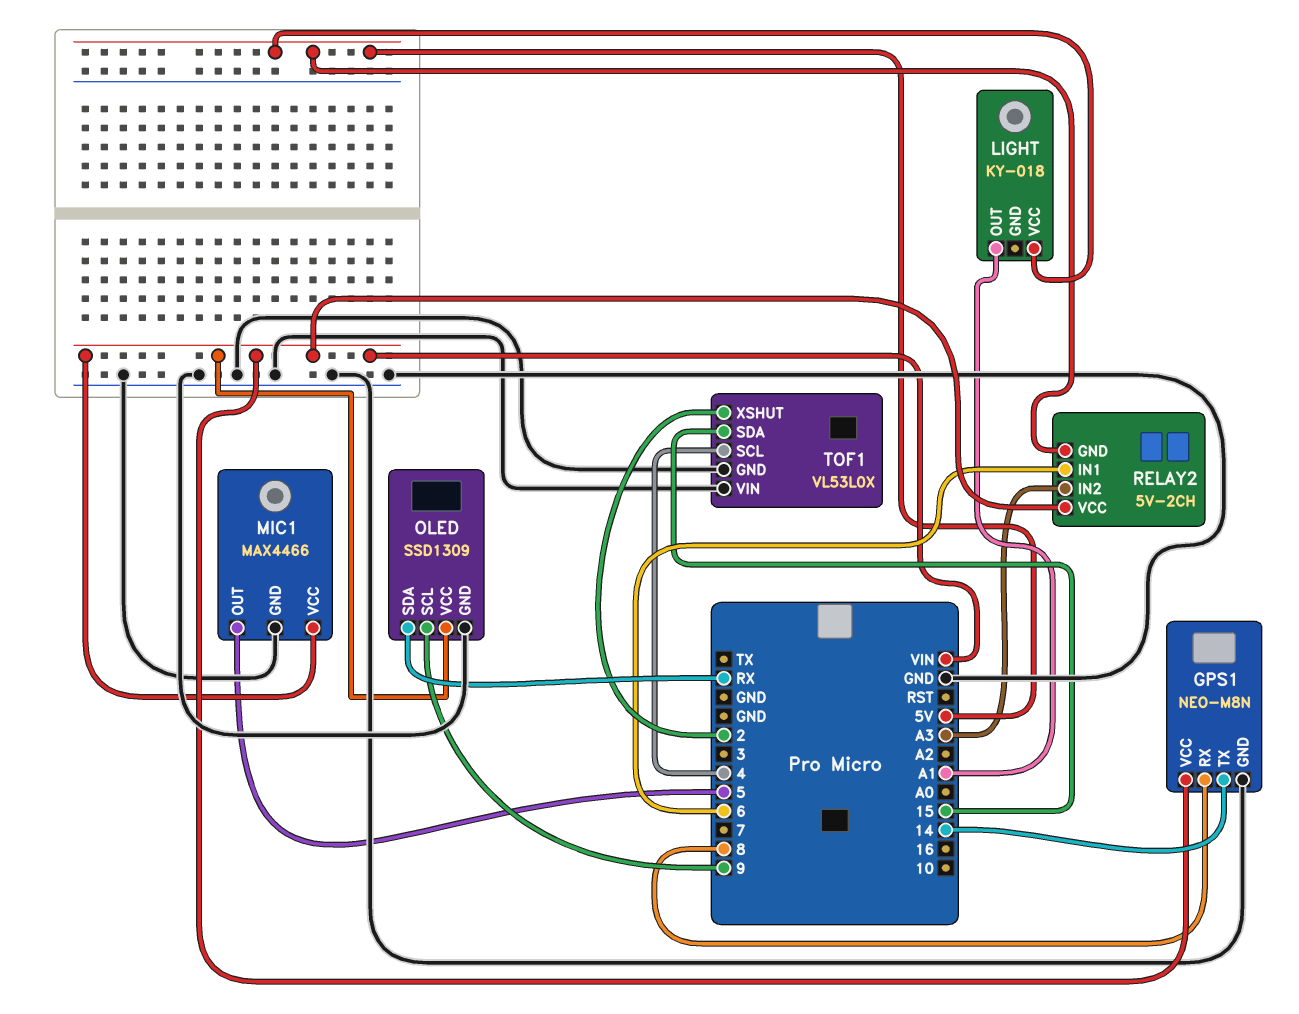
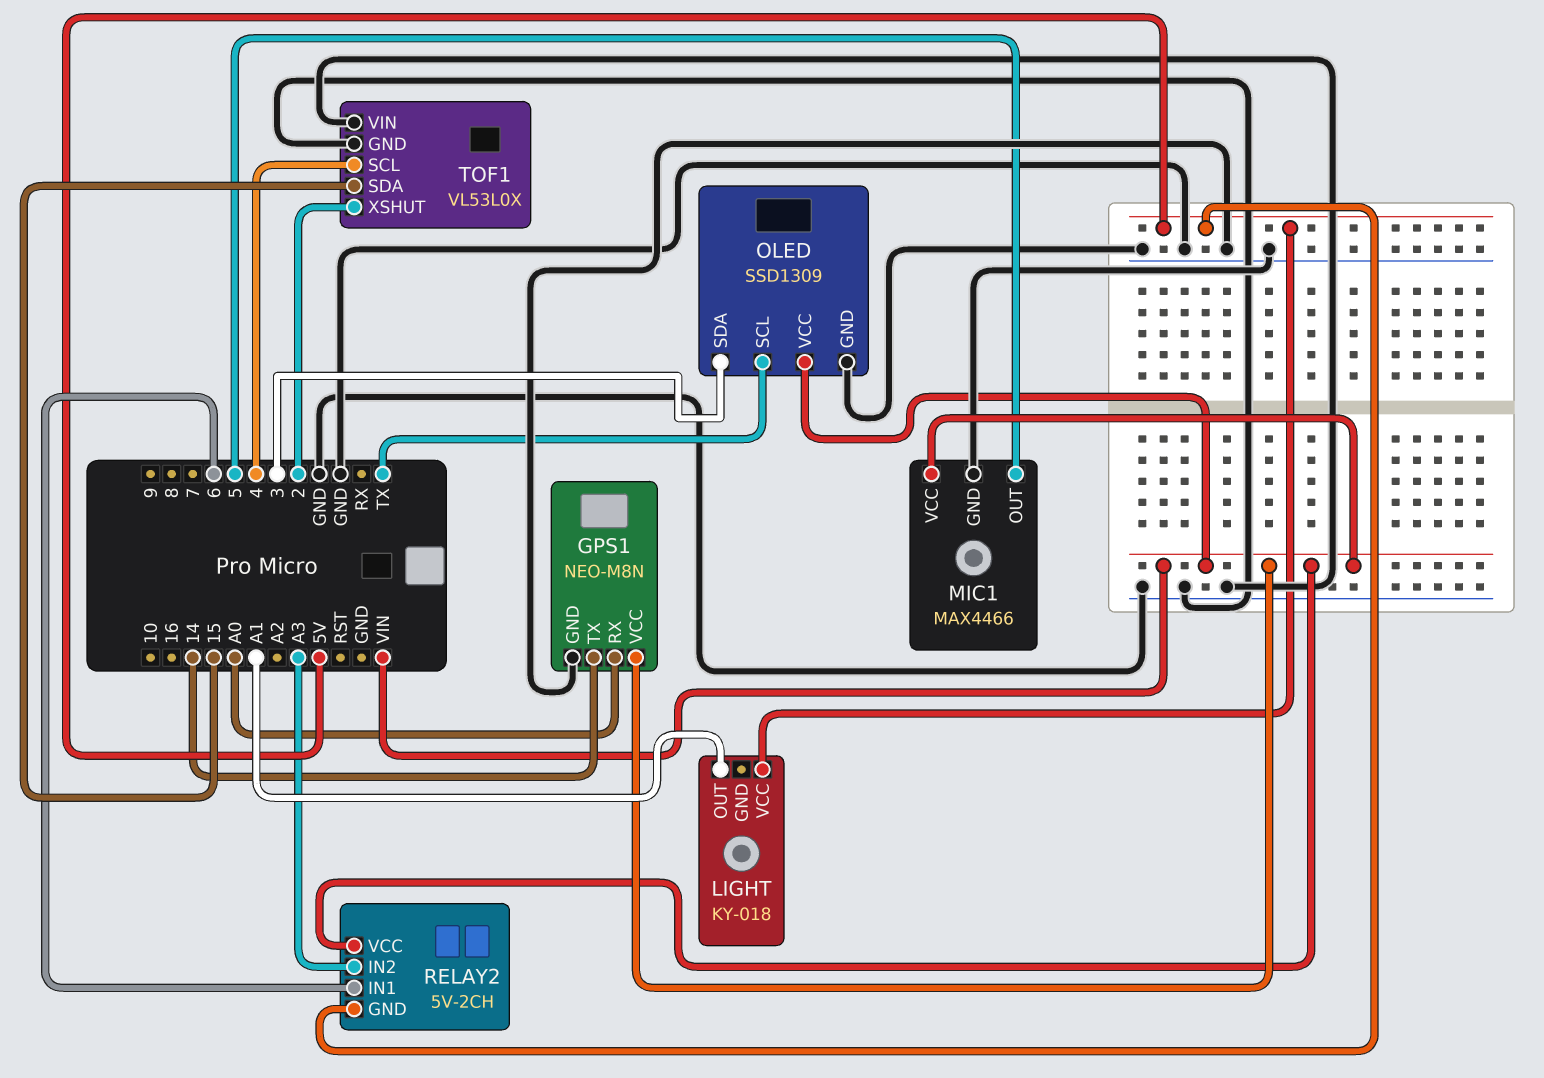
GPS1 pin RX: 8 -> A0
OLED pin SCL: 9 -> TX
OLED pin SDA: RX -> 3

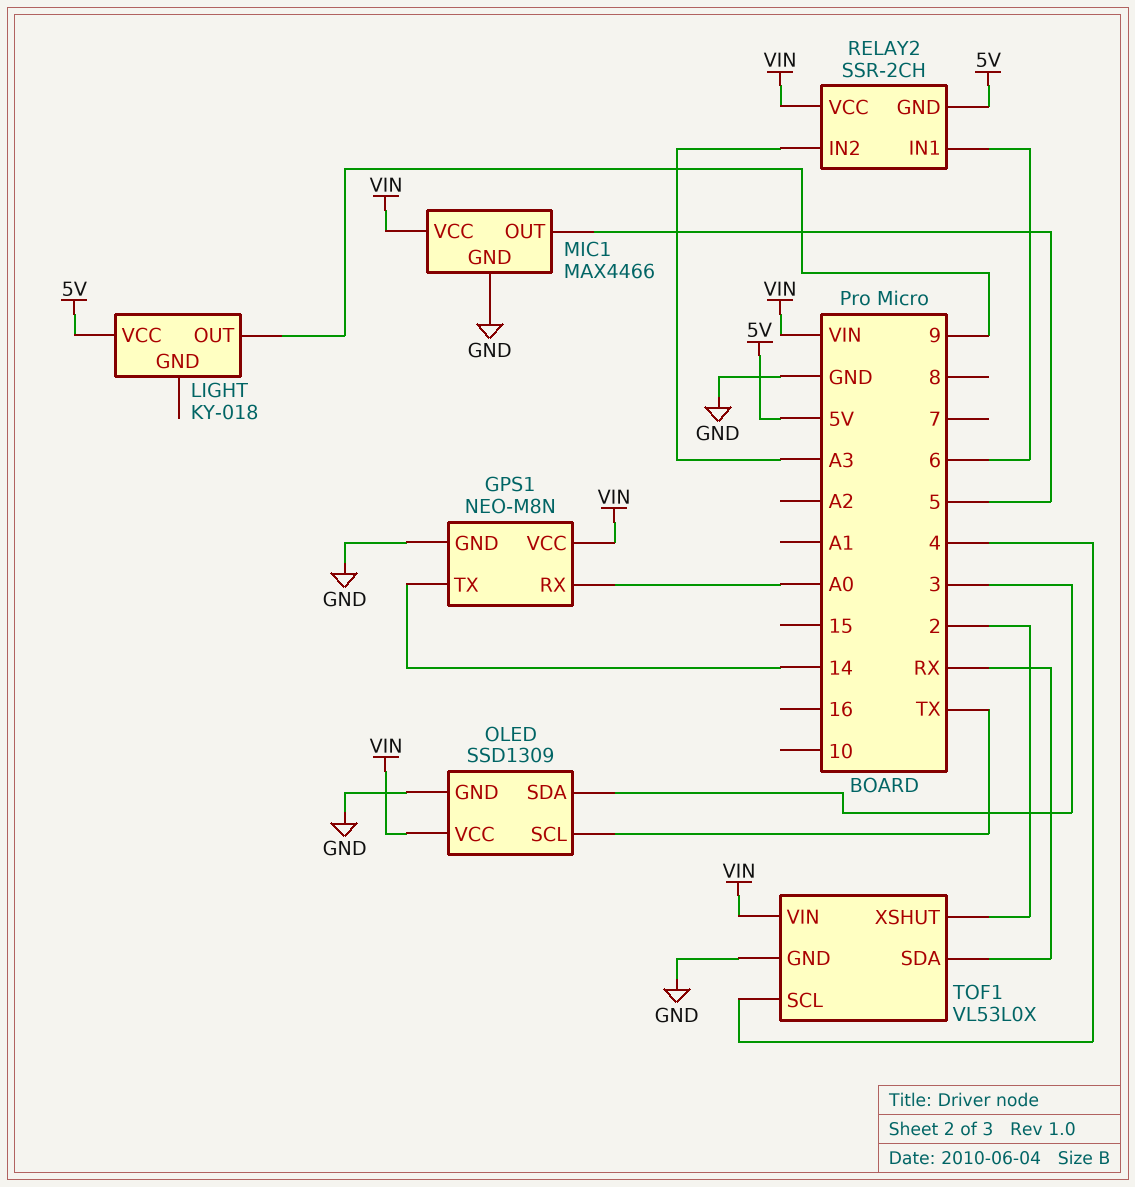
LIGHT pin OUT: A1 -> 9
RELAY2: 5V-2CH -> SSR-2CH
TOF1 pin SDA: 15 -> RX
TOF1 pin VIN: GND -> VIN

